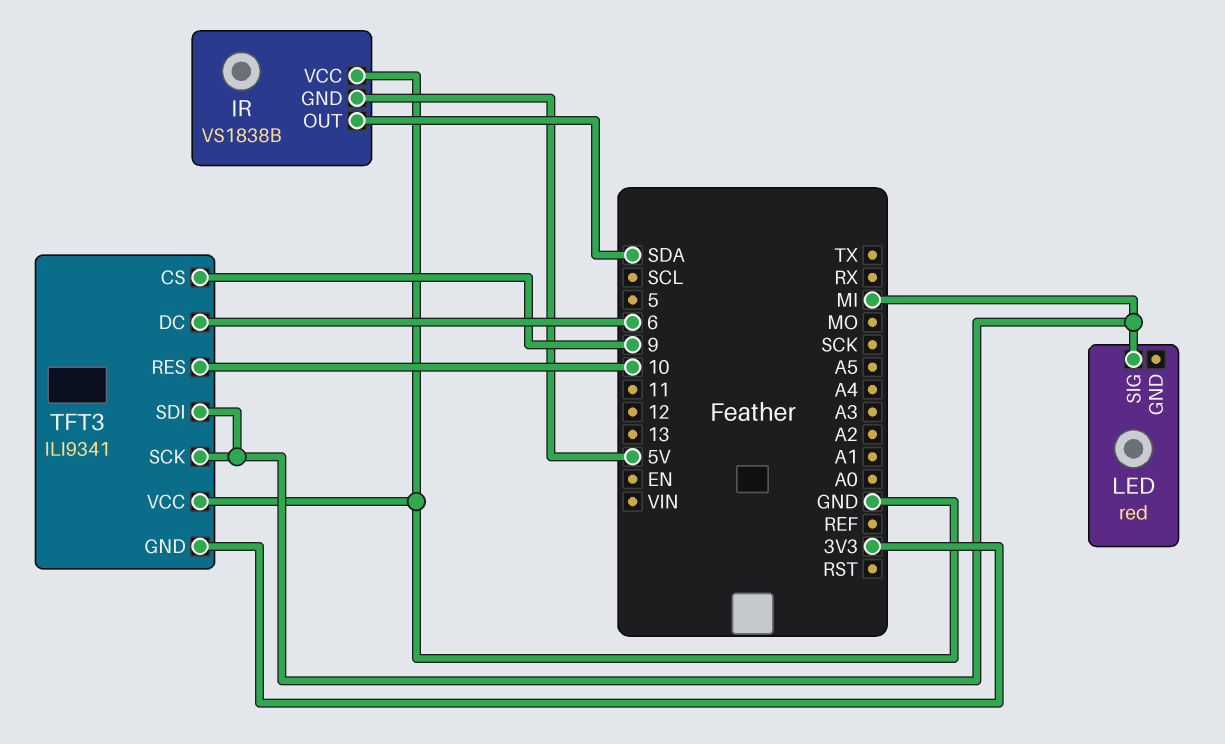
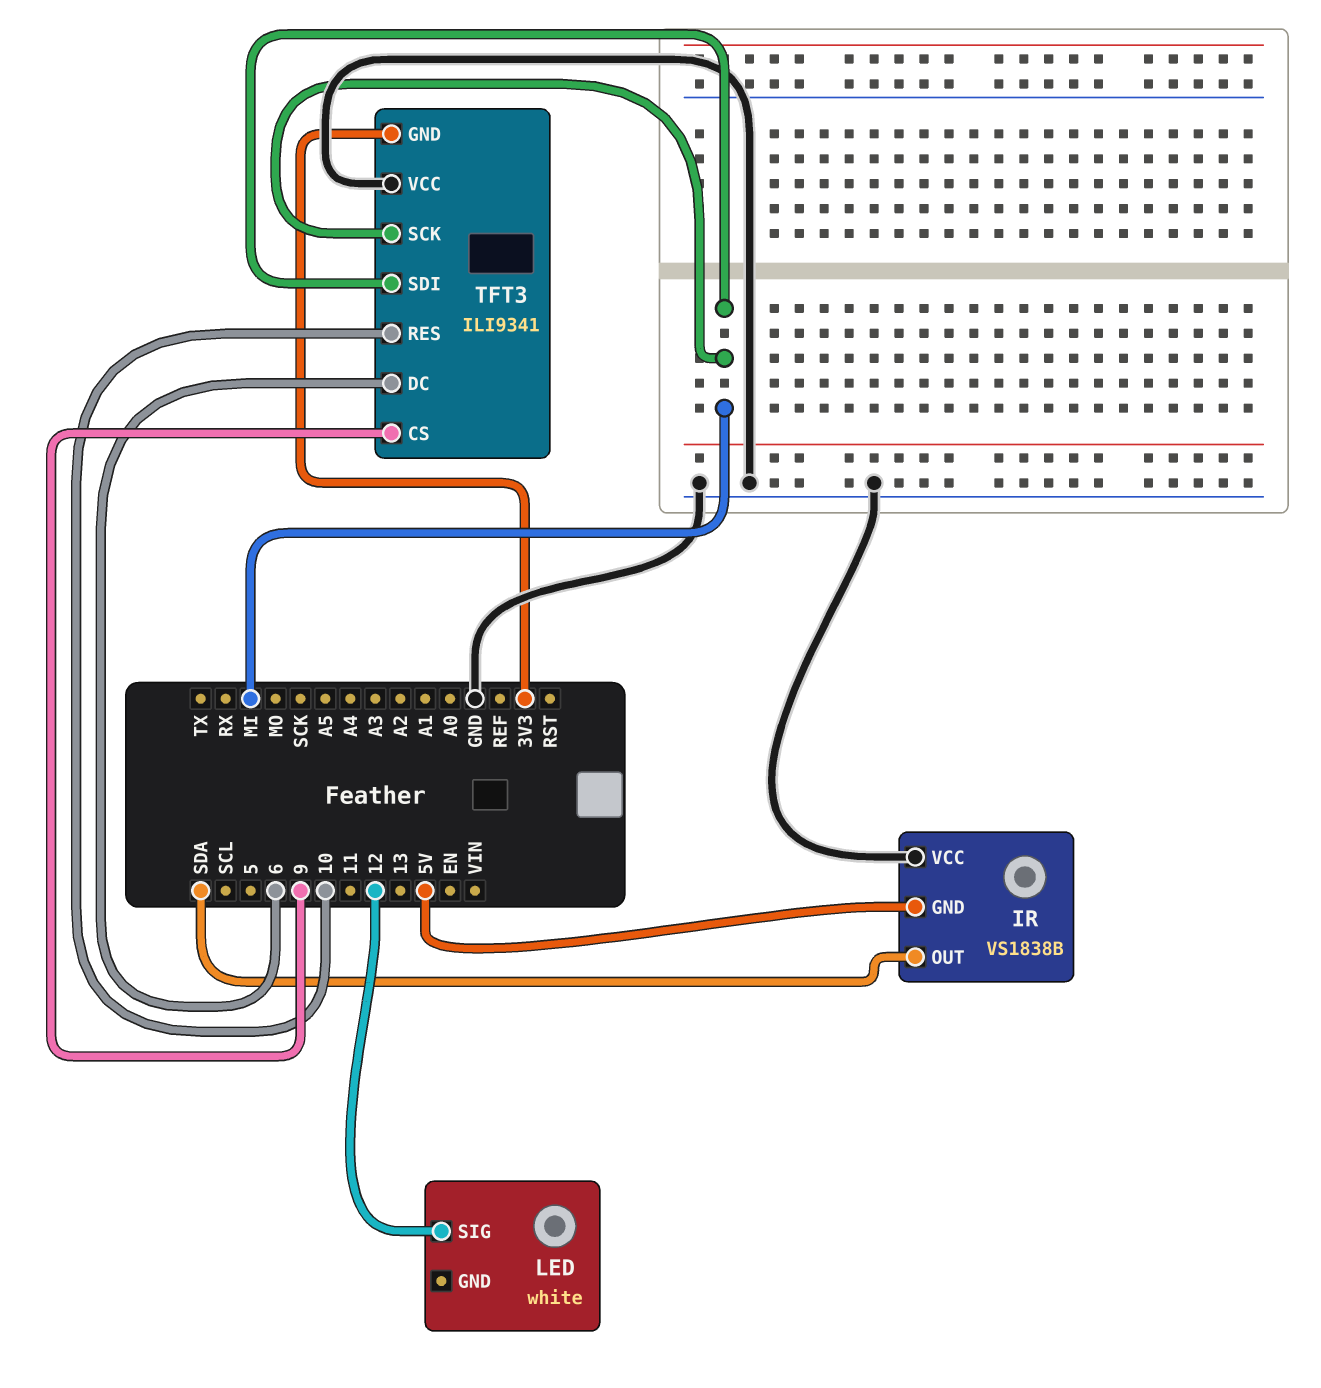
LED: red -> white
LED pin SIG: MI -> 12

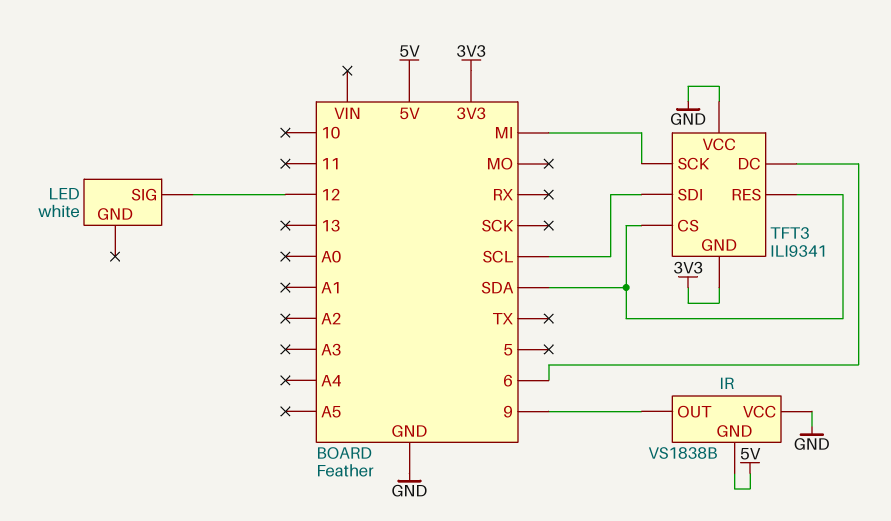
IR pin OUT: SDA -> 9
TFT3 pin CS: 9 -> SDA
TFT3 pin RES: 10 -> SDA
TFT3 pin SDI: MI -> SCL

